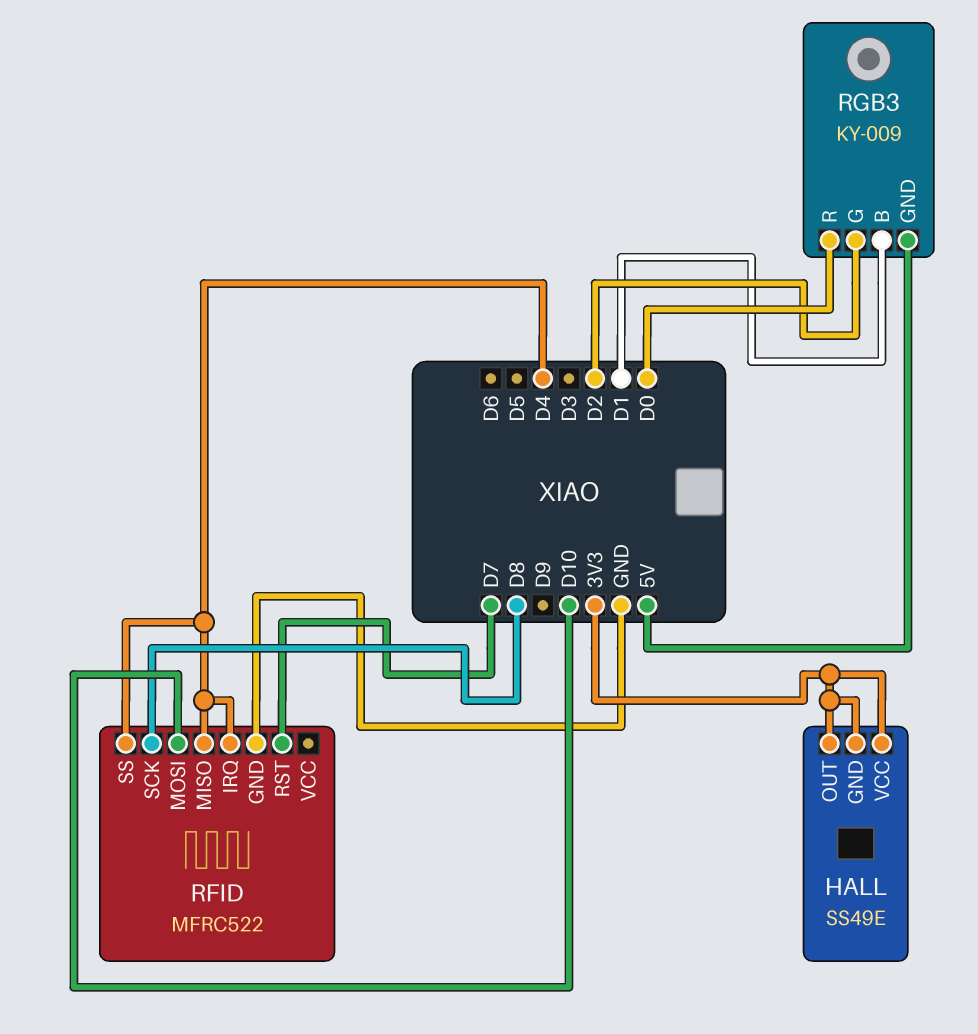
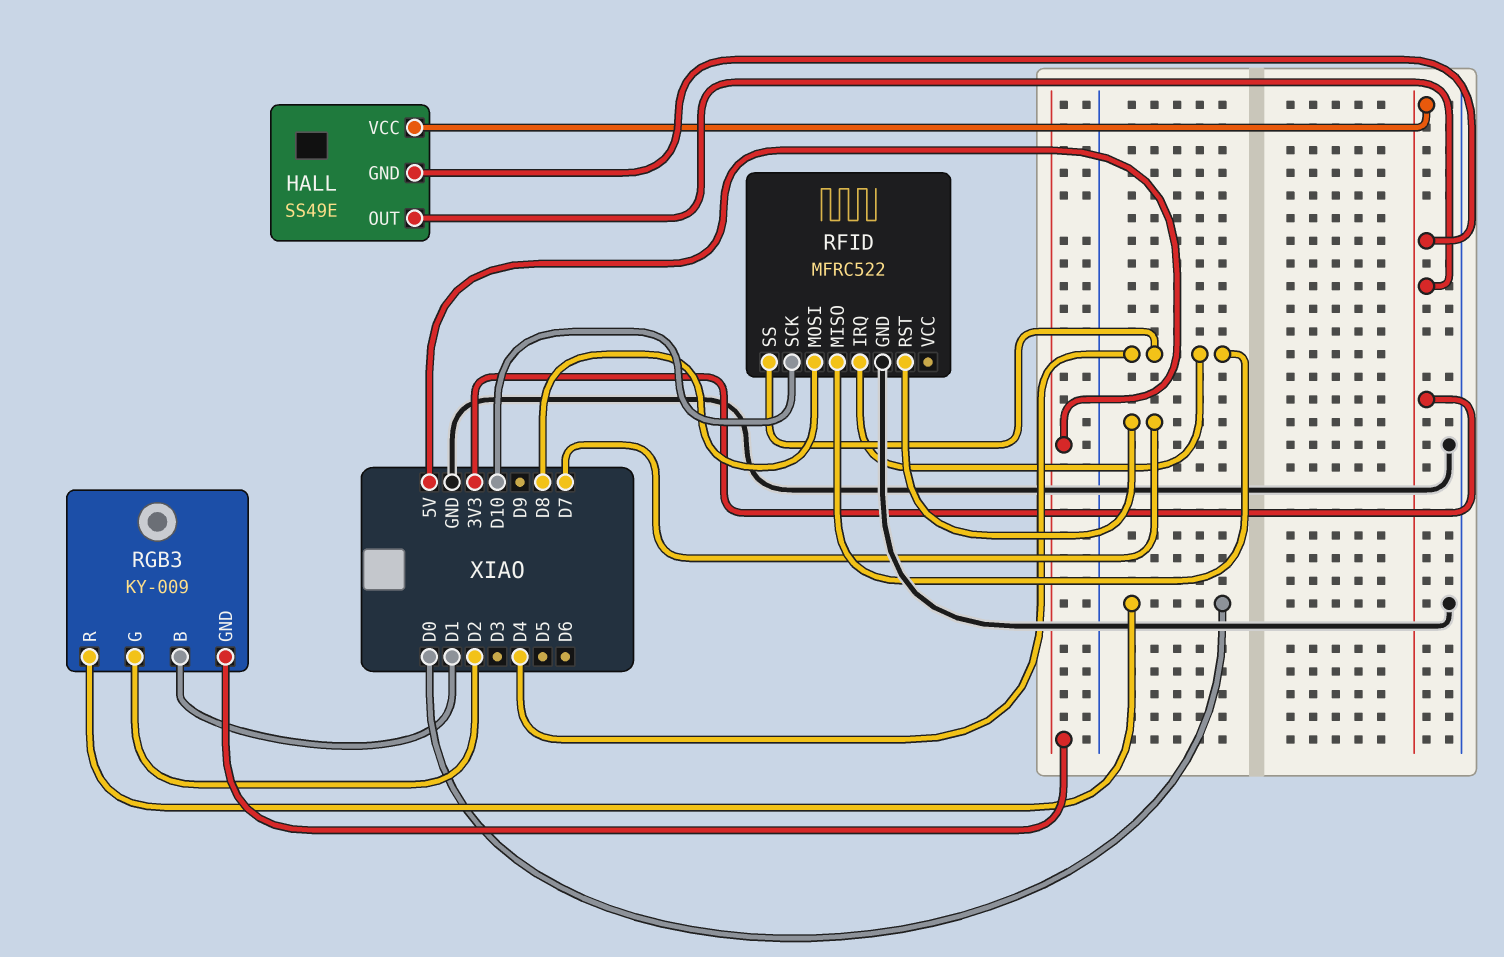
RFID pin MOSI: D10 -> D8
RFID pin SCK: D8 -> D10

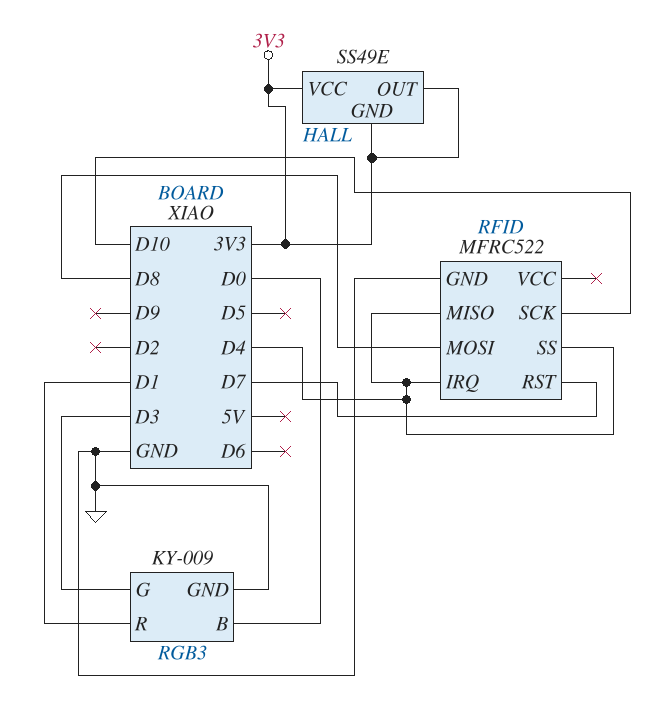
RGB3 pin B: D1 -> D0
RGB3 pin G: D2 -> D3
RGB3 pin GND: 5V -> GND
RGB3 pin R: D0 -> D1

